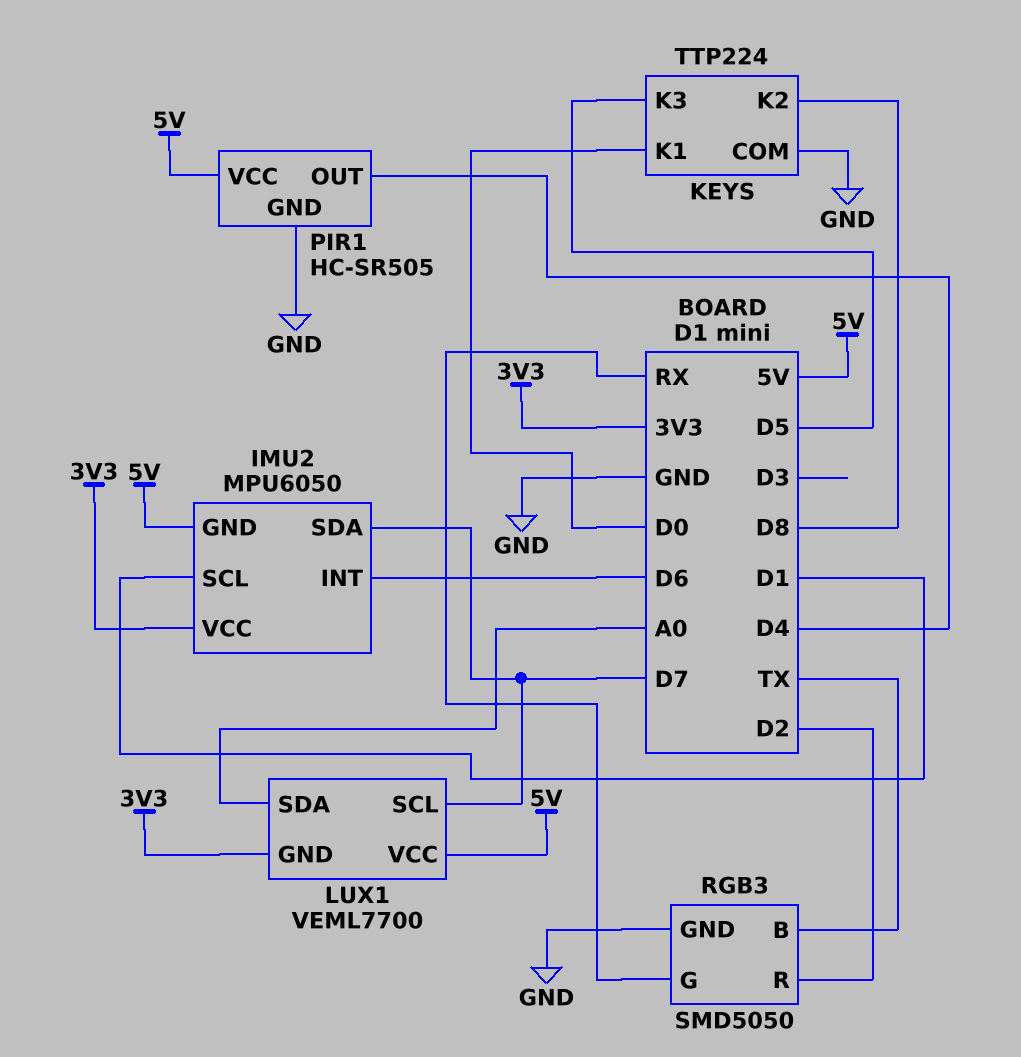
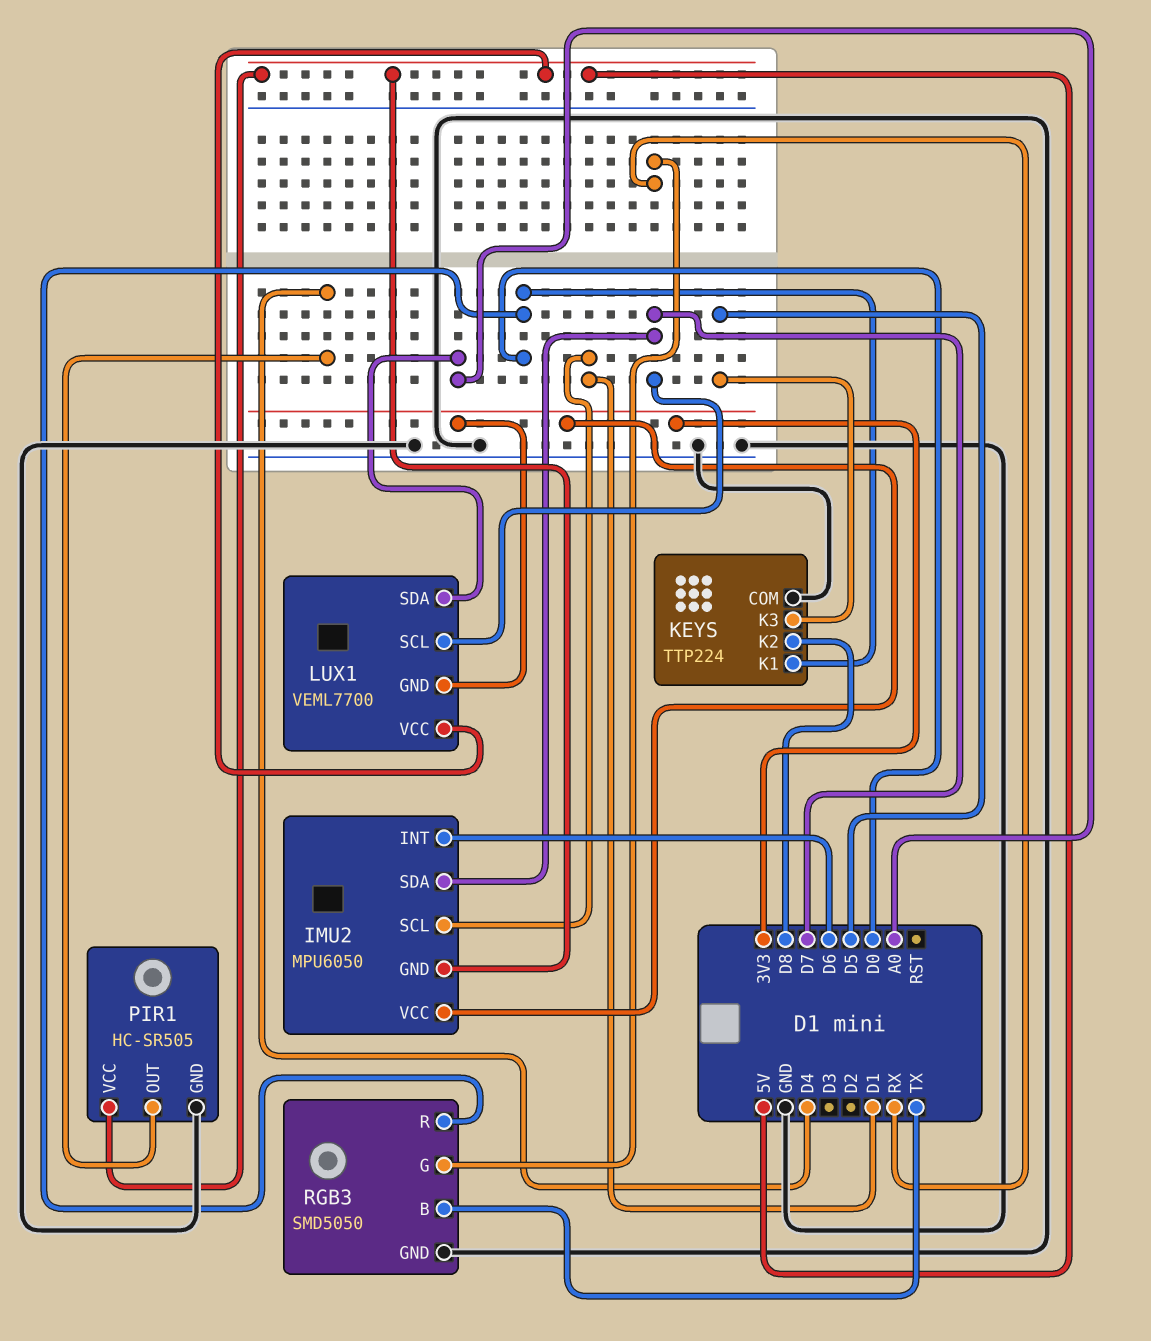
RGB3 pin R: D2 -> D0

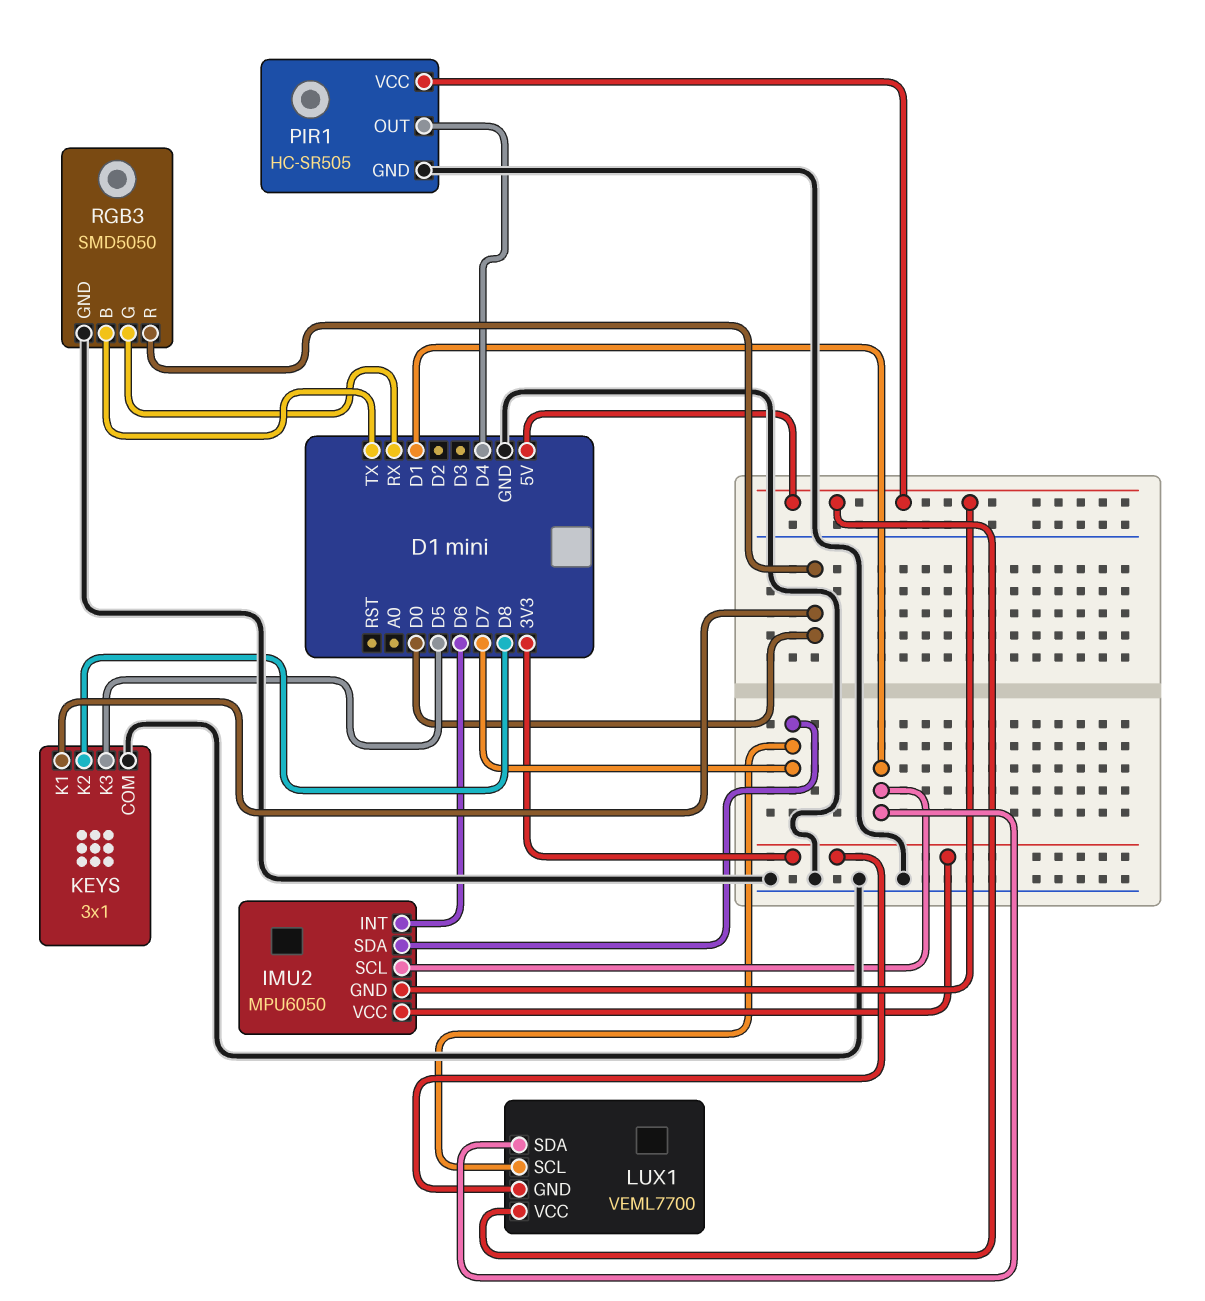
KEYS: TTP224 -> 3x1
LUX1 pin SDA: A0 -> D1

